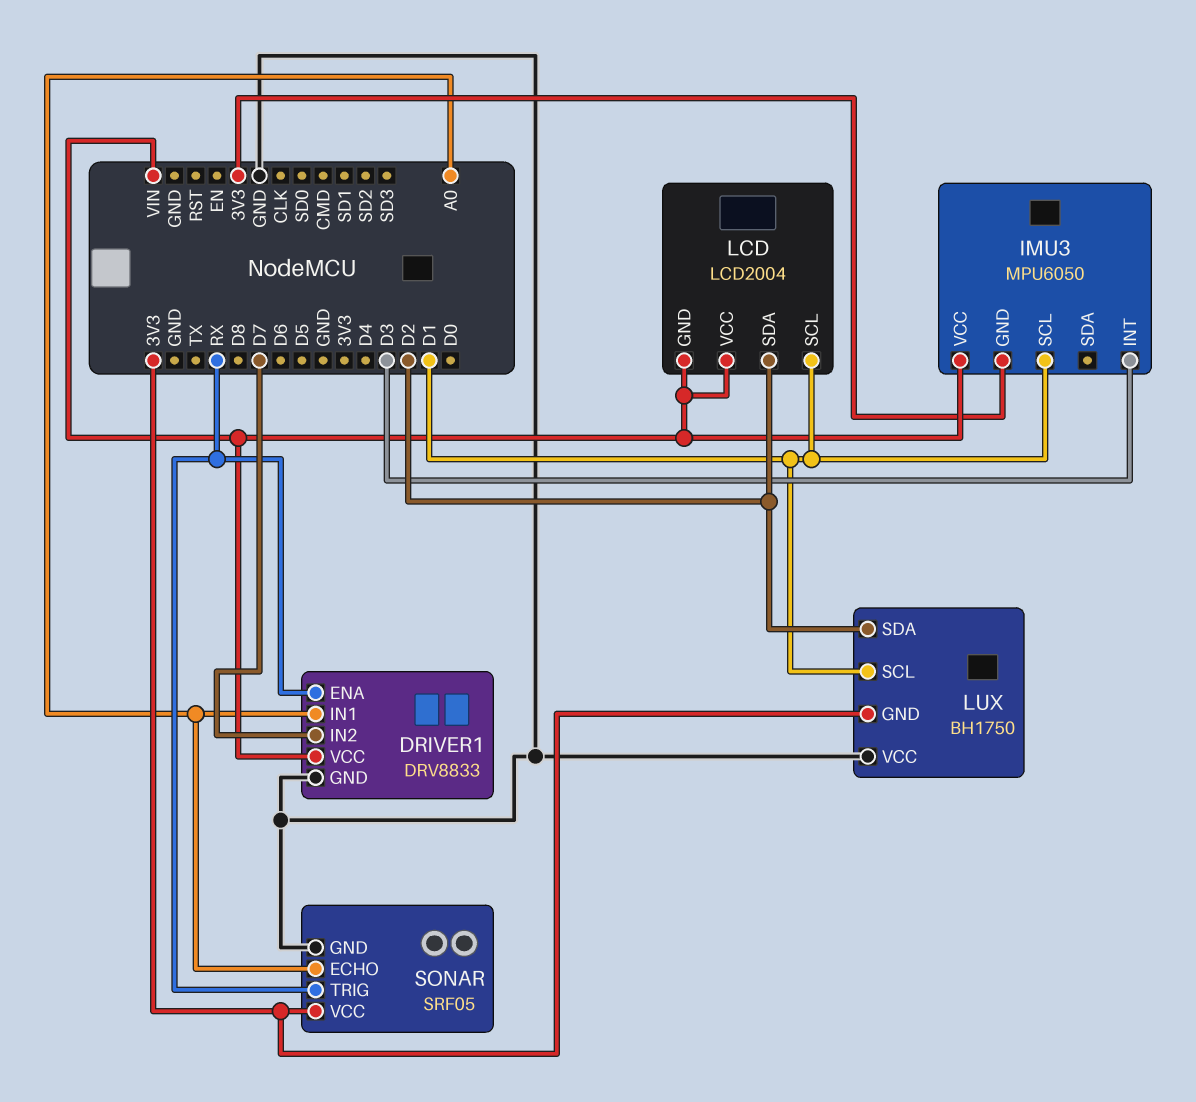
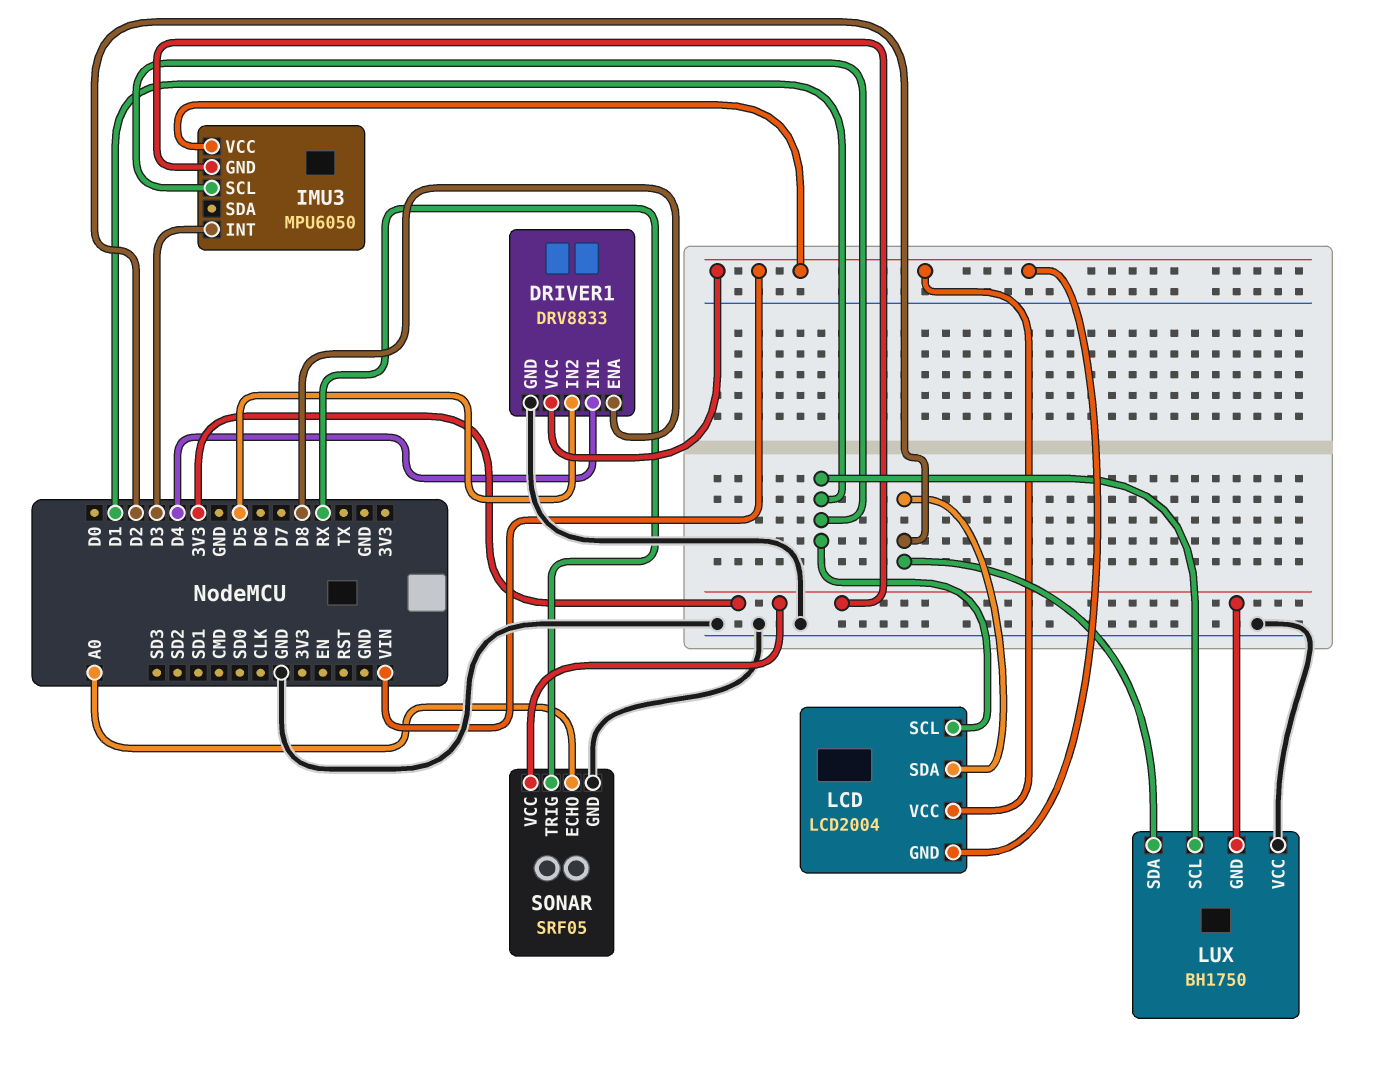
DRIVER1 pin ENA: RX -> D8
DRIVER1 pin IN1: A0 -> D4
DRIVER1 pin IN2: D7 -> D5

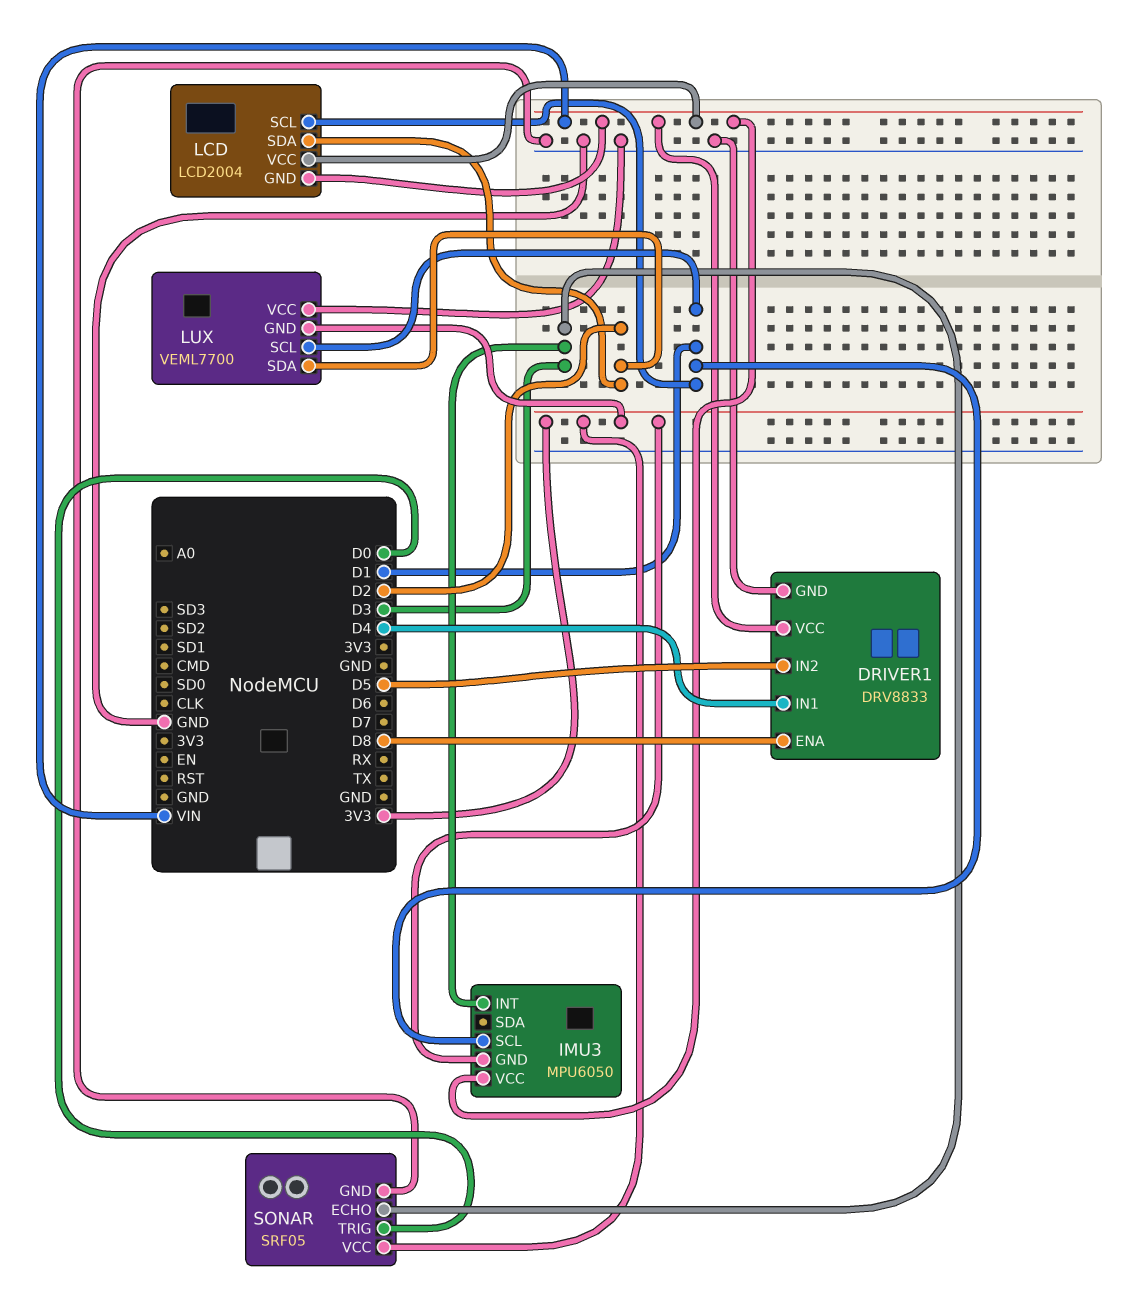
LUX: BH1750 -> VEML7700
SONAR pin ECHO: A0 -> D3
SONAR pin TRIG: RX -> D0

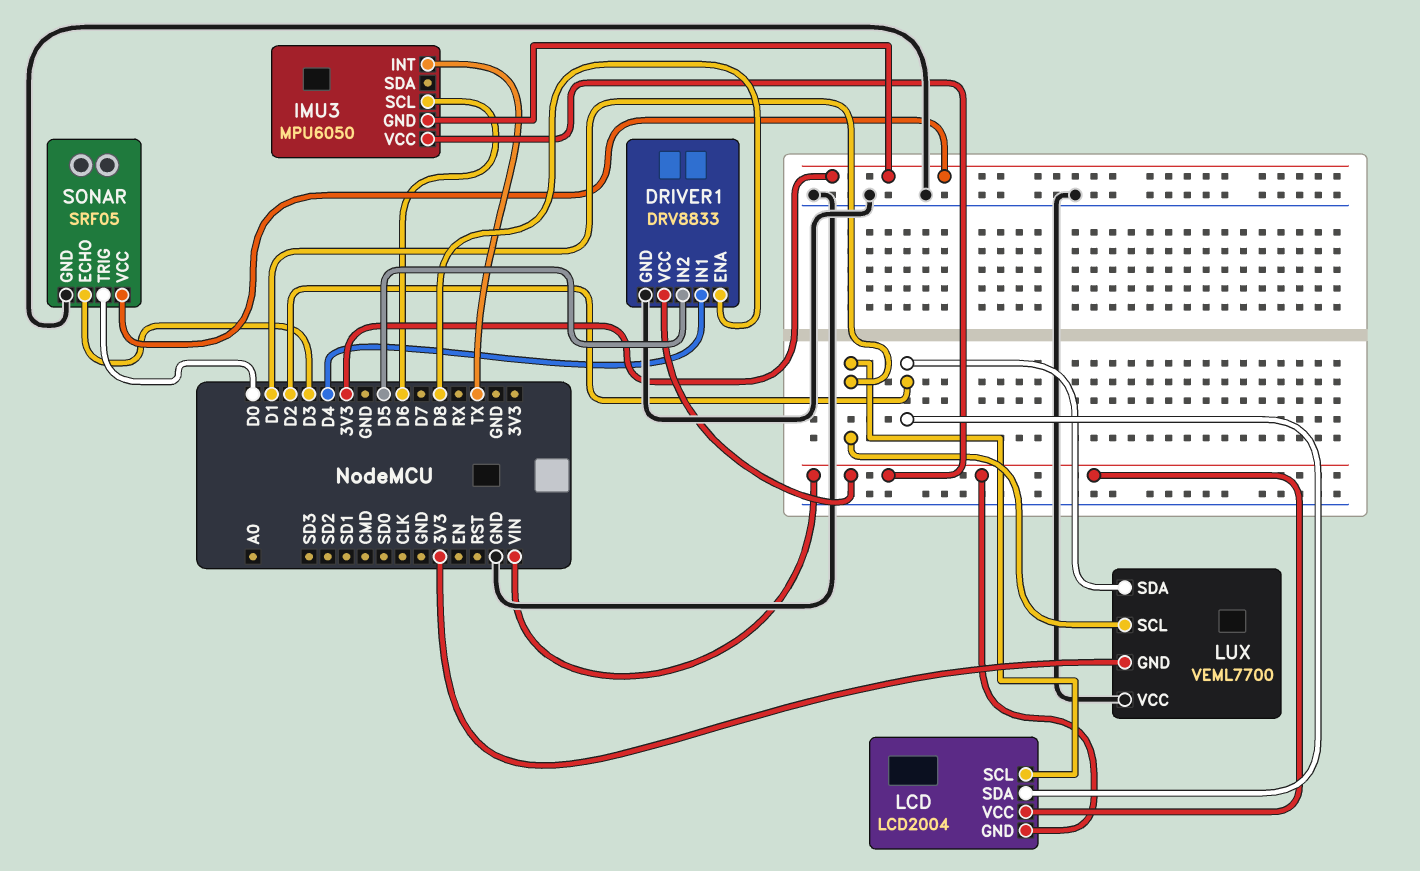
IMU3 pin INT: D3 -> TX
IMU3 pin SCL: D1 -> D6

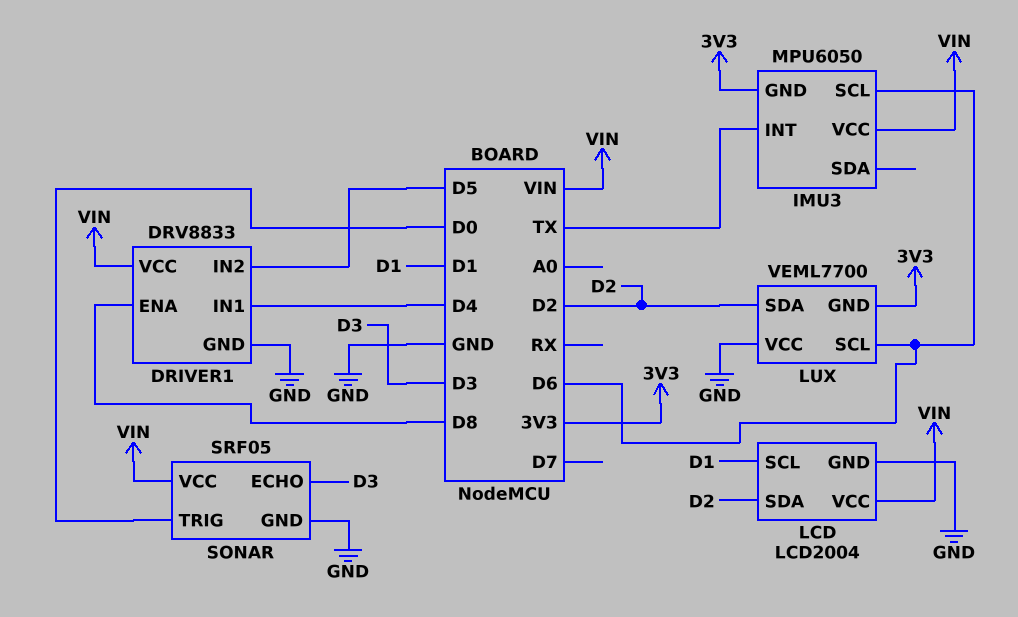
LCD pin GND: VIN -> GND
LUX pin SCL: D1 -> D6
SONAR pin VCC: 3V3 -> VIN

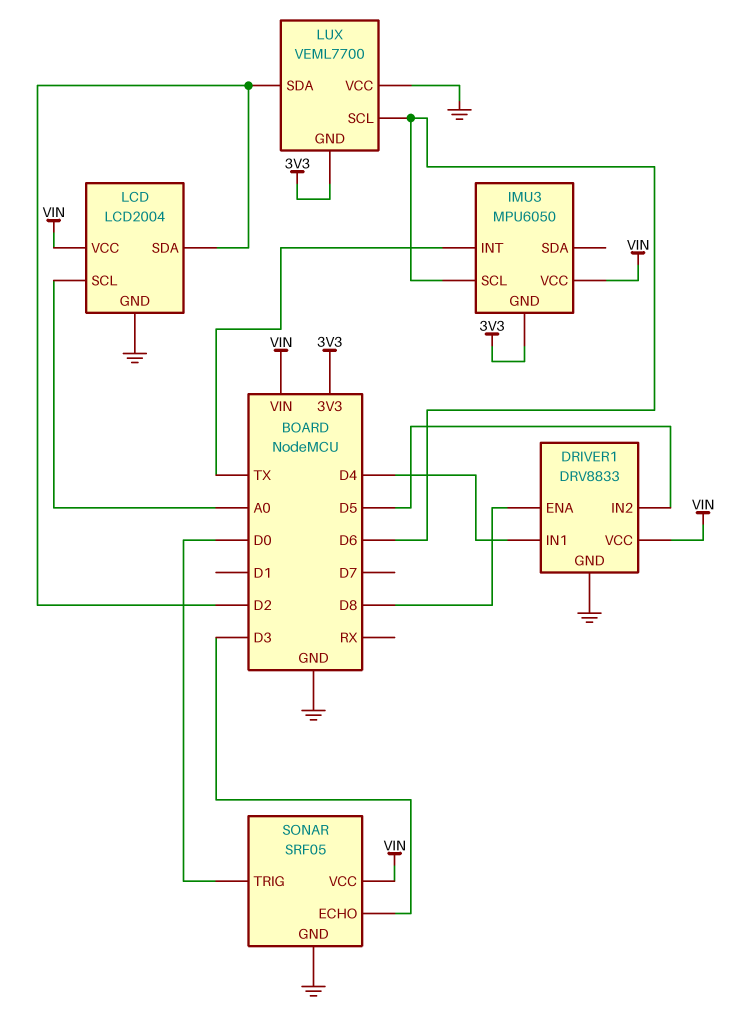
LCD pin SCL: D1 -> A0

